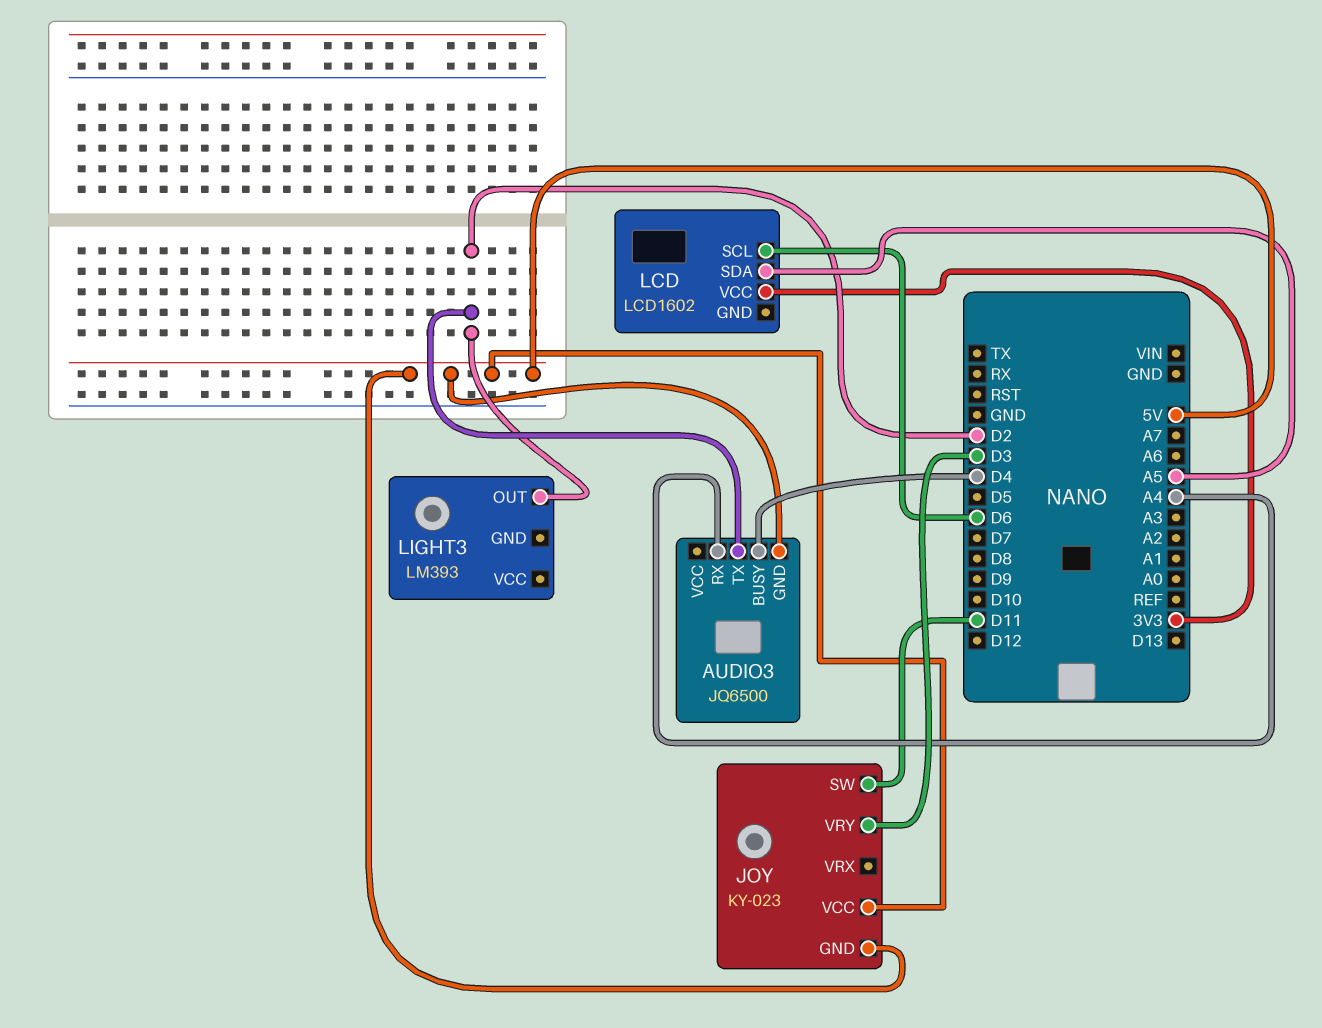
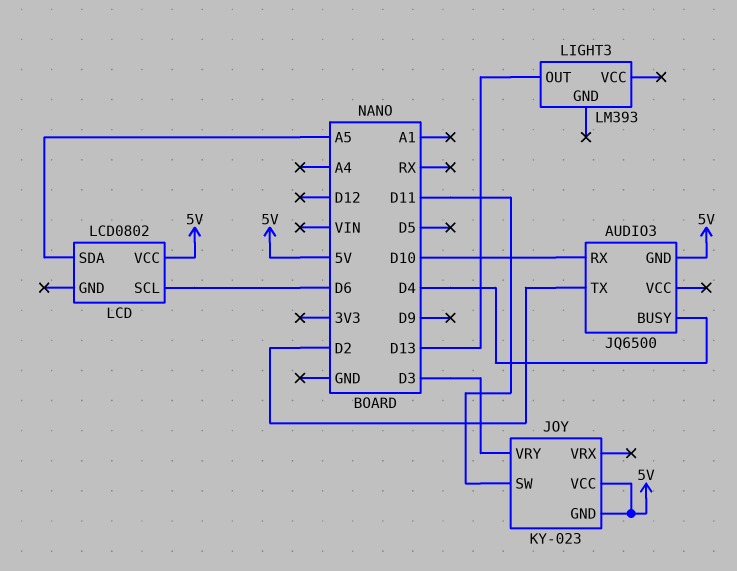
AUDIO3 pin RX: A4 -> D10
LCD: LCD1602 -> LCD0802
LCD pin VCC: 3V3 -> 5V
LIGHT3 pin OUT: D2 -> D13

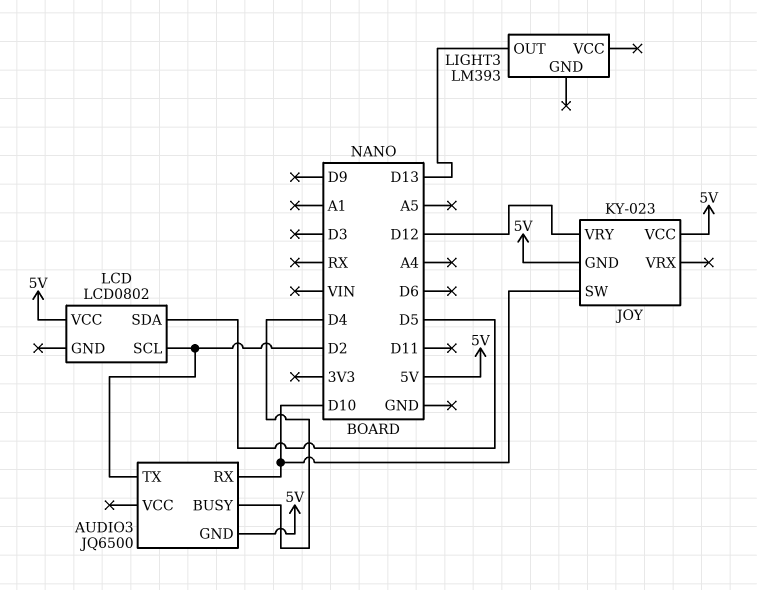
JOY pin SW: D11 -> D10
JOY pin VRY: D3 -> D12
LCD pin SCL: D6 -> D2
LCD pin SDA: A5 -> D5

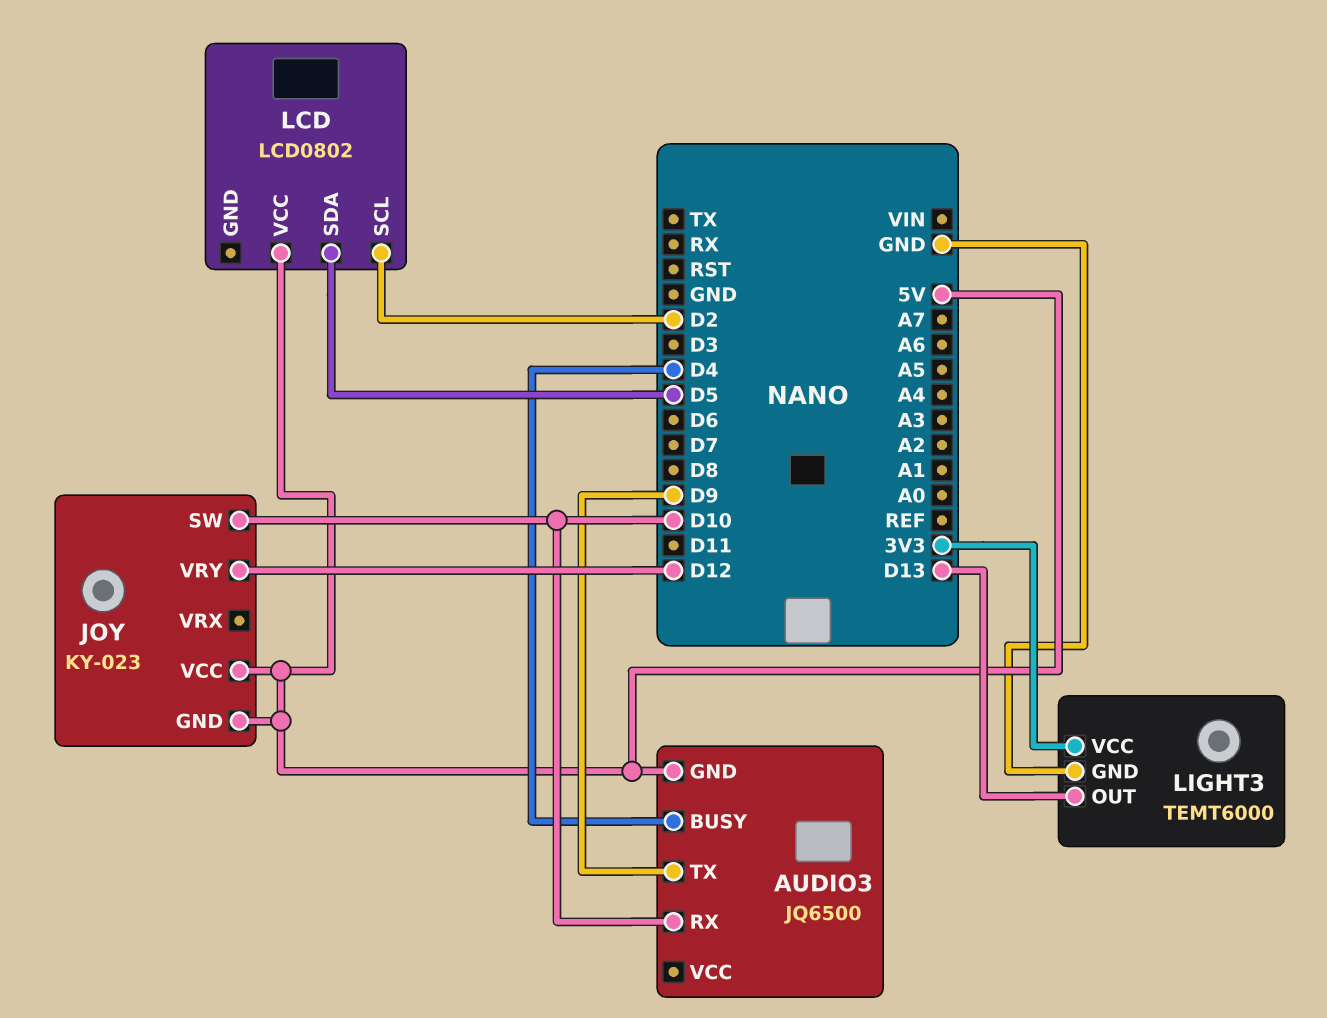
AUDIO3 pin TX: D2 -> D9
LIGHT3: LM393 -> TEMT6000
LIGHT3 pin GND: none -> GND
LIGHT3 pin VCC: none -> 3V3

